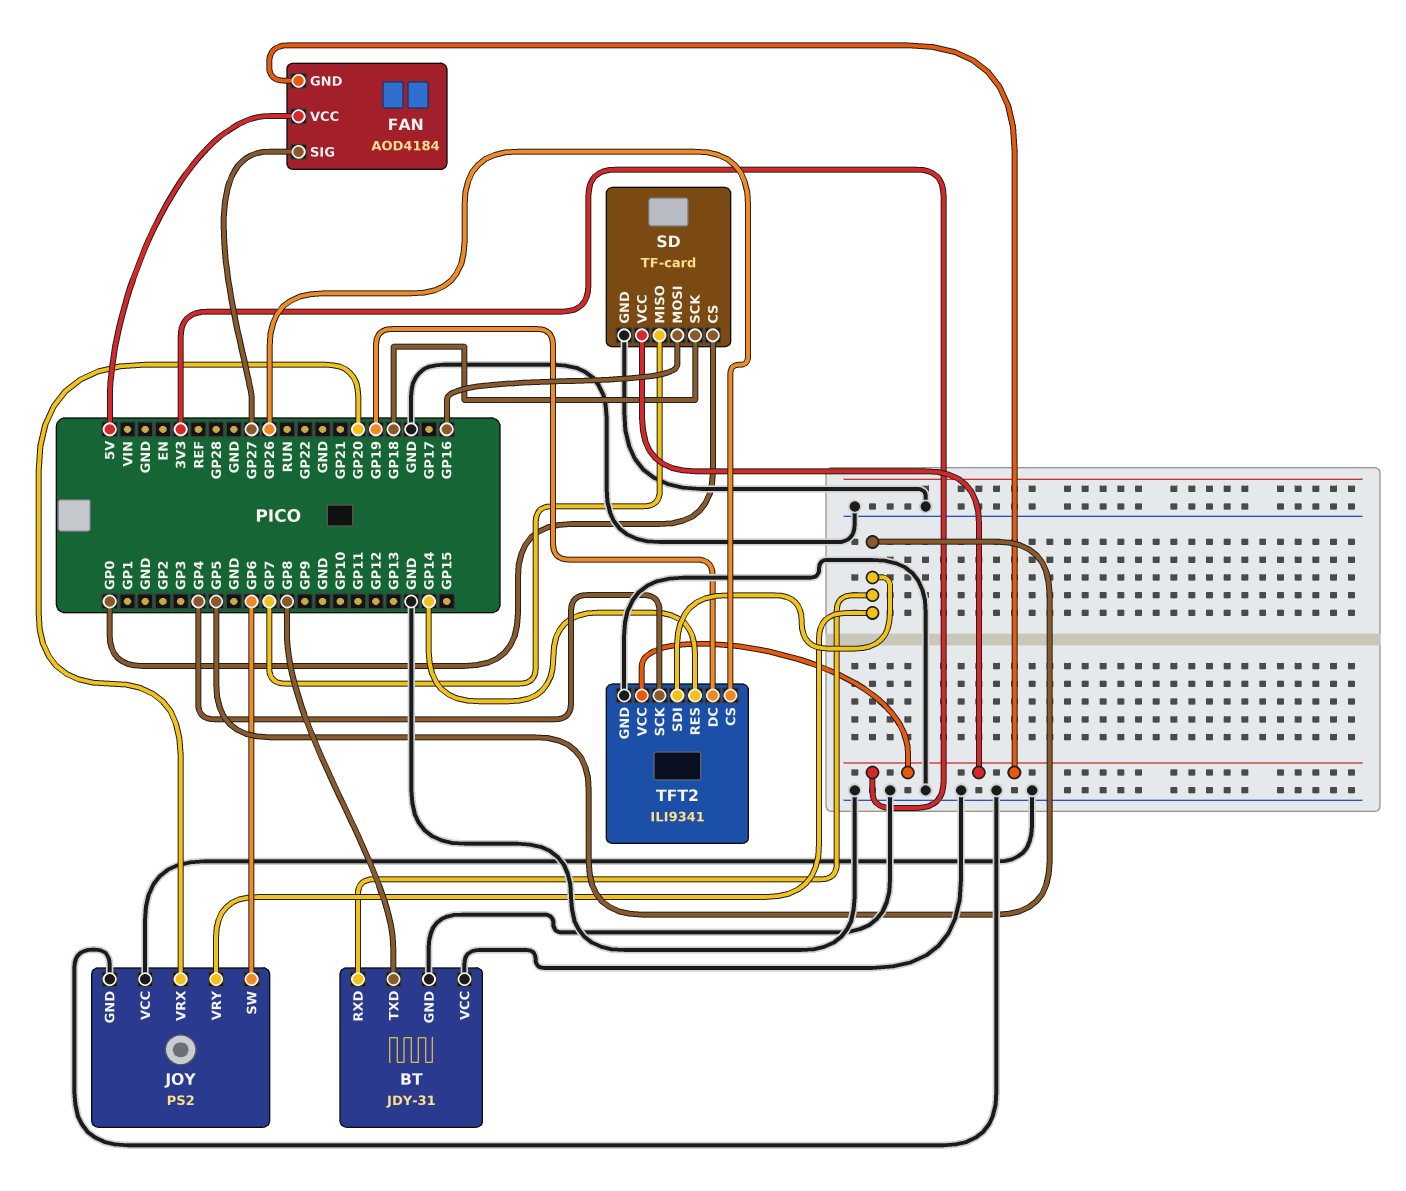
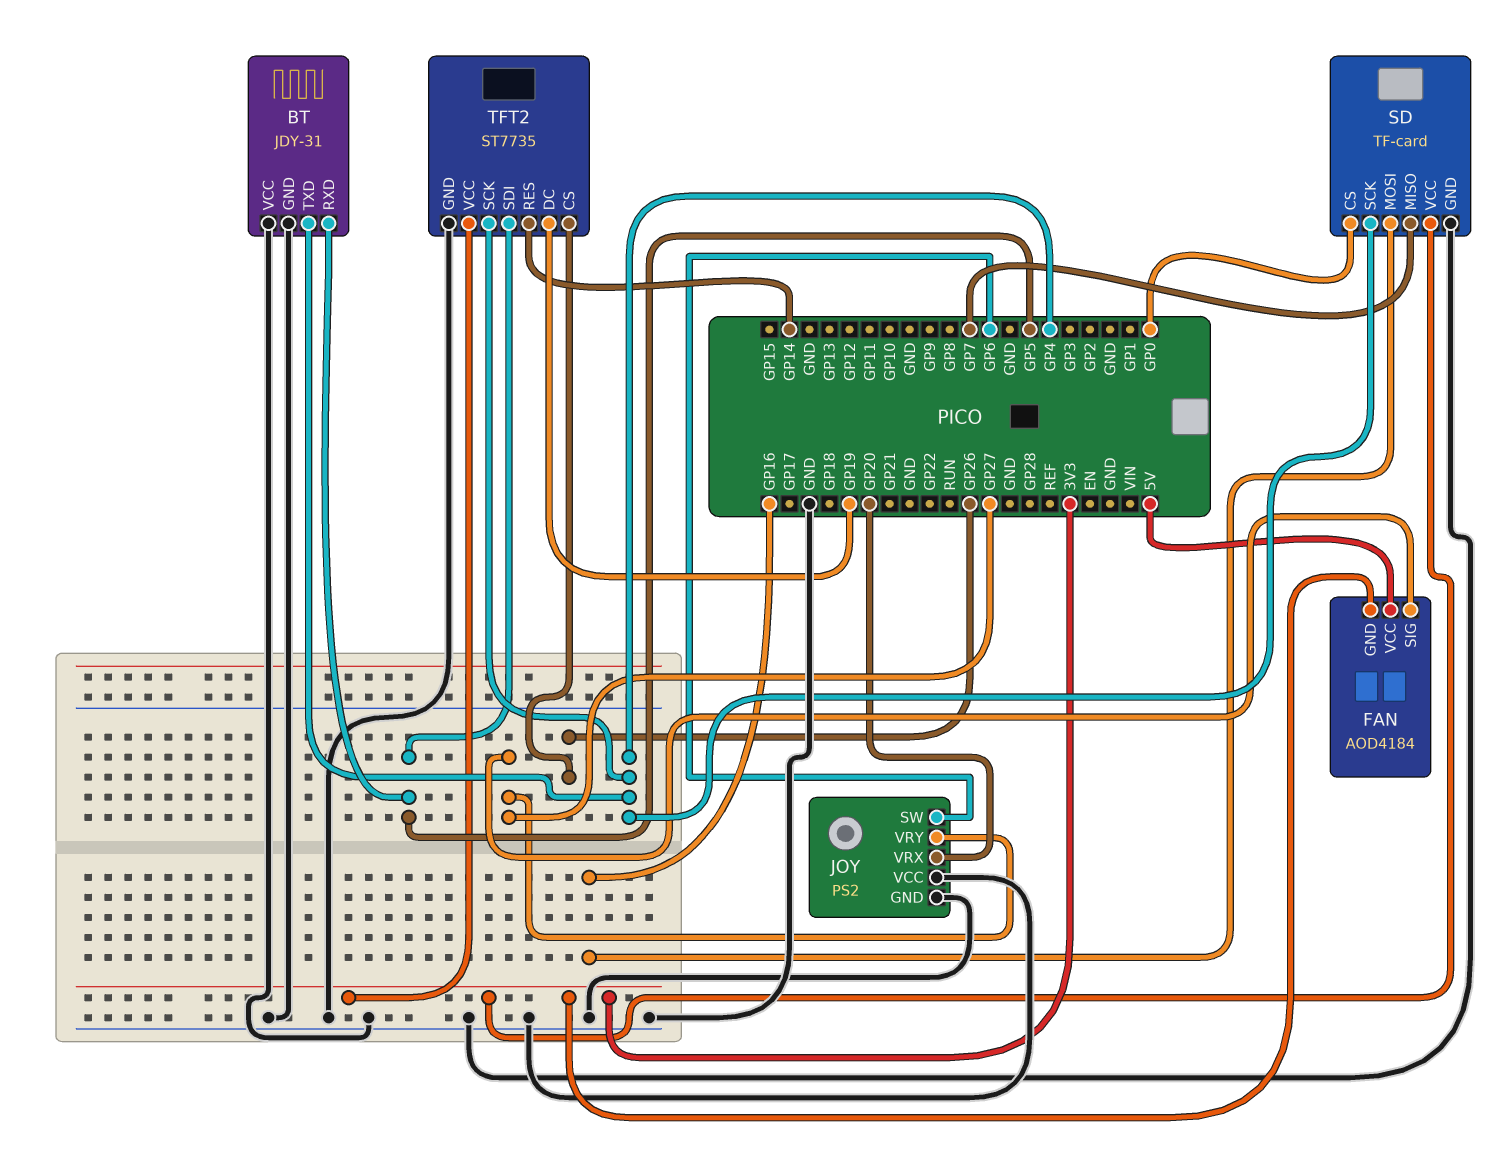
BT pin TXD: GP8 -> GP4
JOY pin VRY: GP5 -> GP27
SD pin SCK: GP18 -> GP4
TFT2: ILI9341 -> ST7735

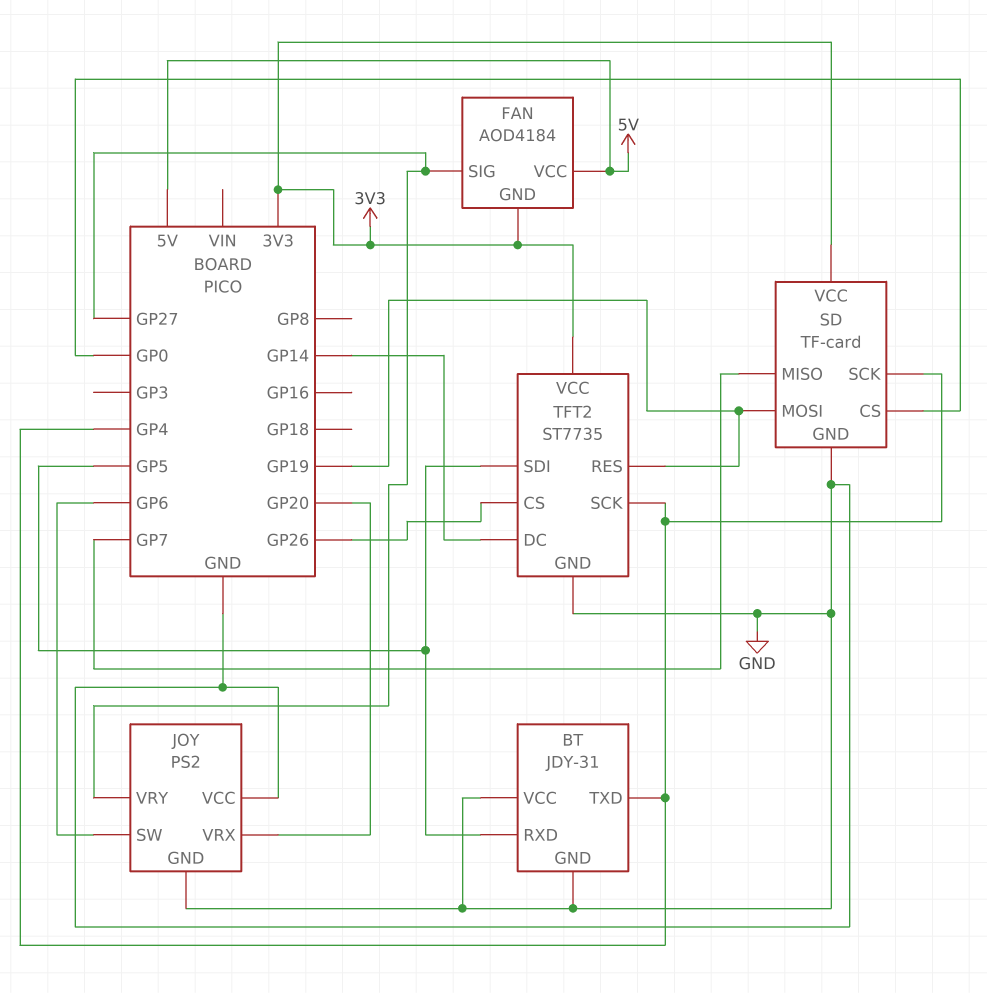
SD pin MOSI: GP16 -> GP19
TFT2 pin DC: GP19 -> GP14
TFT2 pin RES: GP14 -> GP19

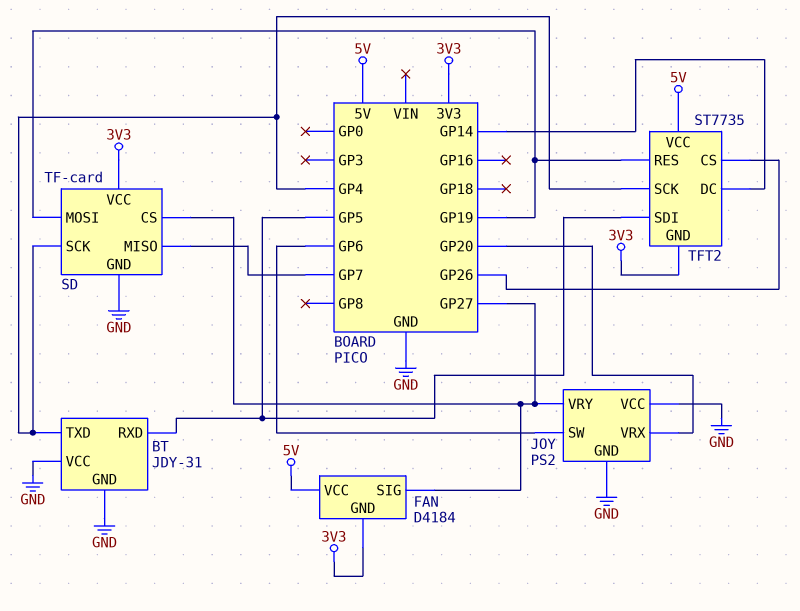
FAN: AOD4184 -> D4184
SD pin CS: GP0 -> GP27
TFT2 pin GND: GND -> 3V3
TFT2 pin VCC: 3V3 -> 5V

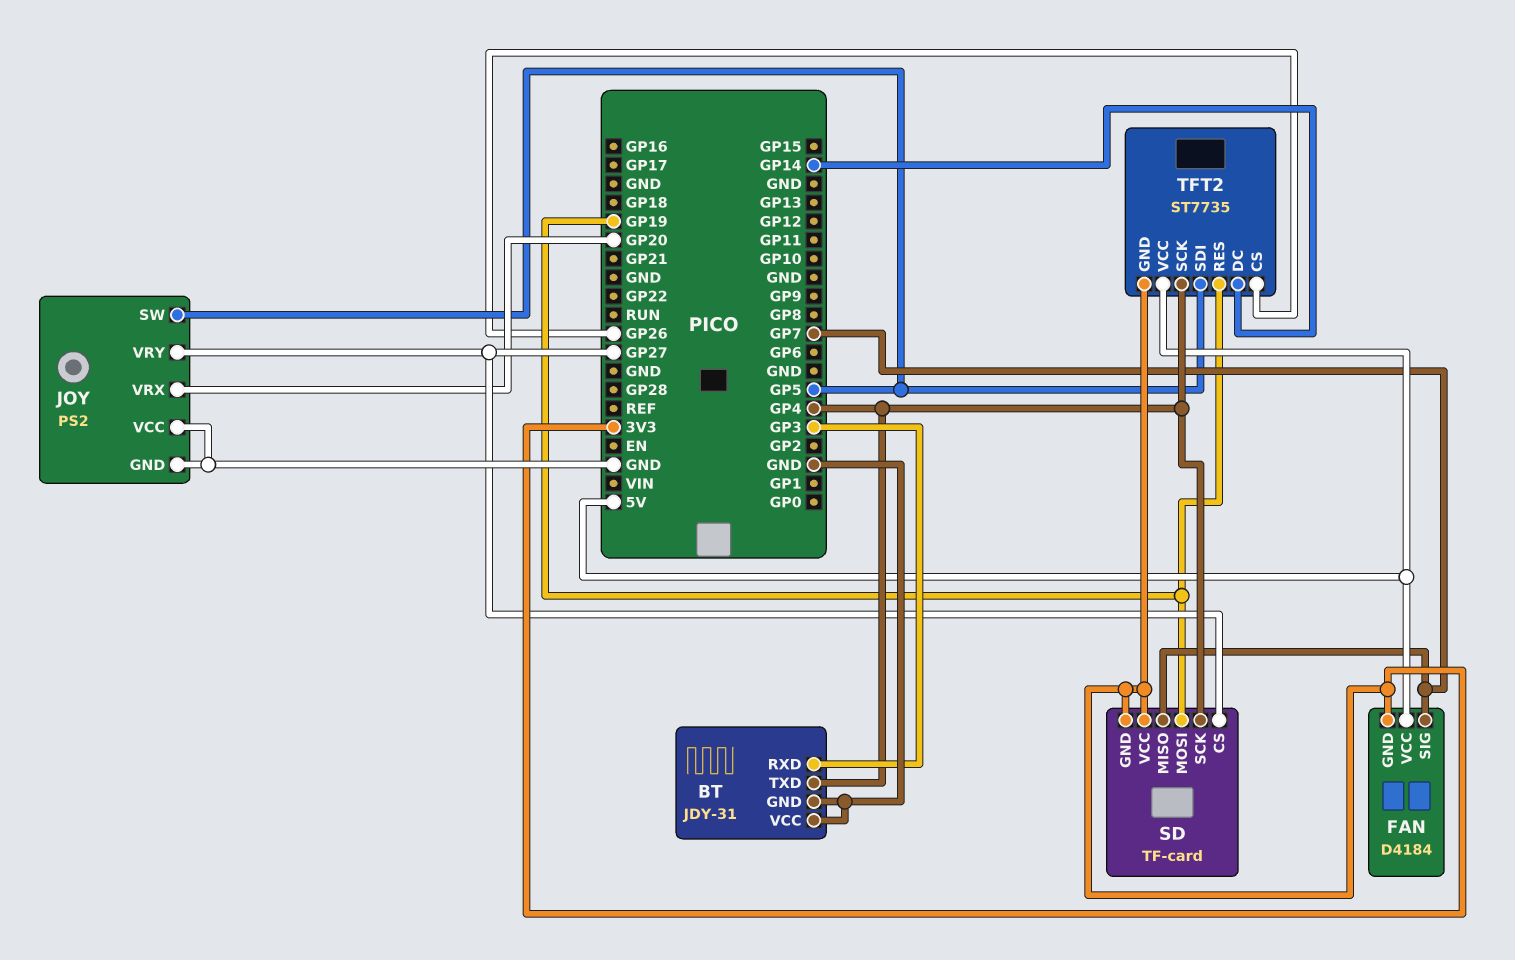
BT pin RXD: GP5 -> GP3
FAN pin SIG: GP27 -> GP7
JOY pin SW: GP6 -> GP5
SD pin GND: GND -> 3V3

